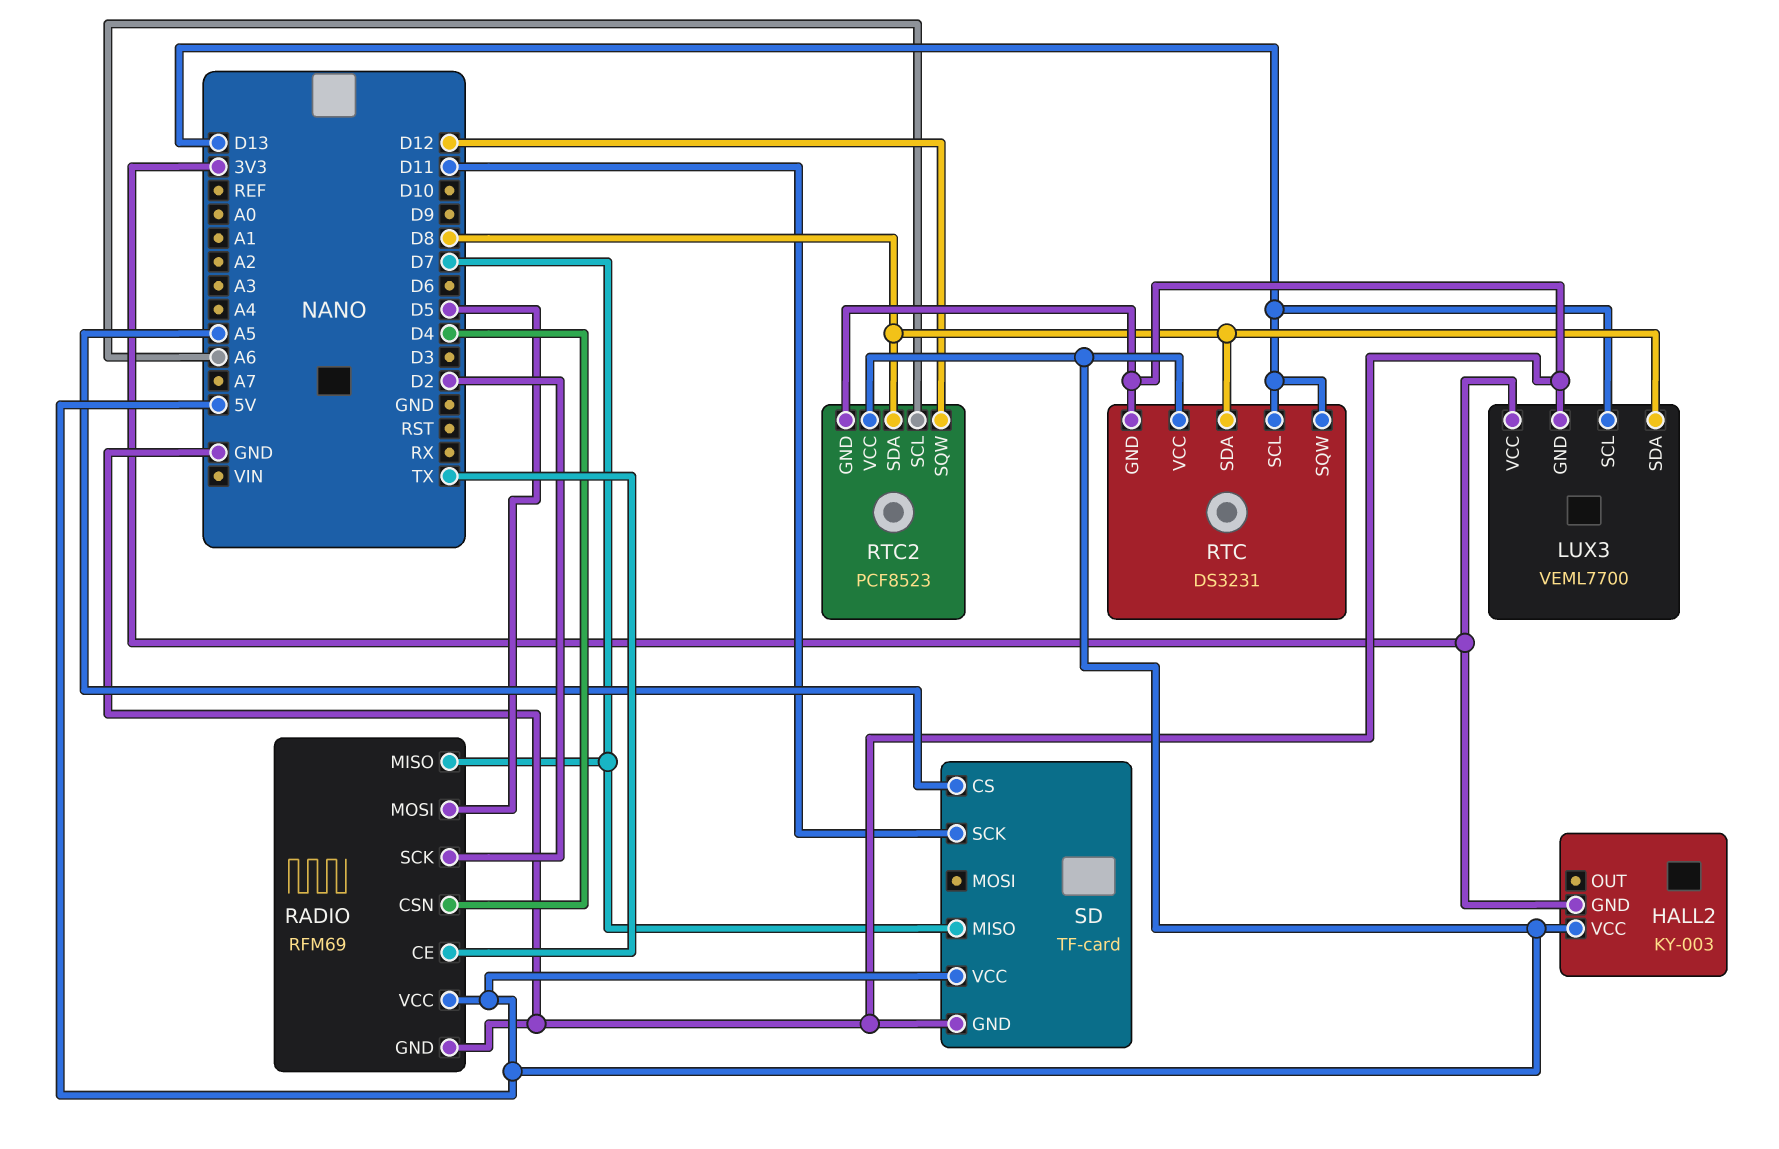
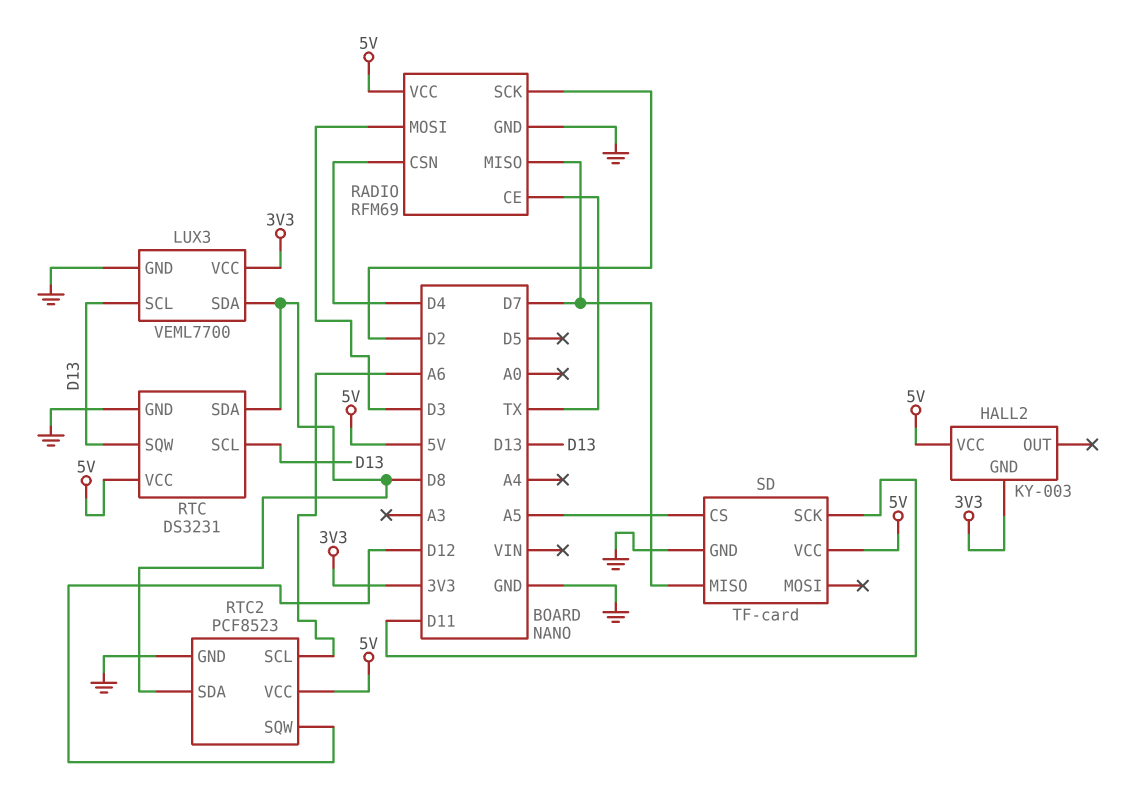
RADIO pin MOSI: D5 -> D3

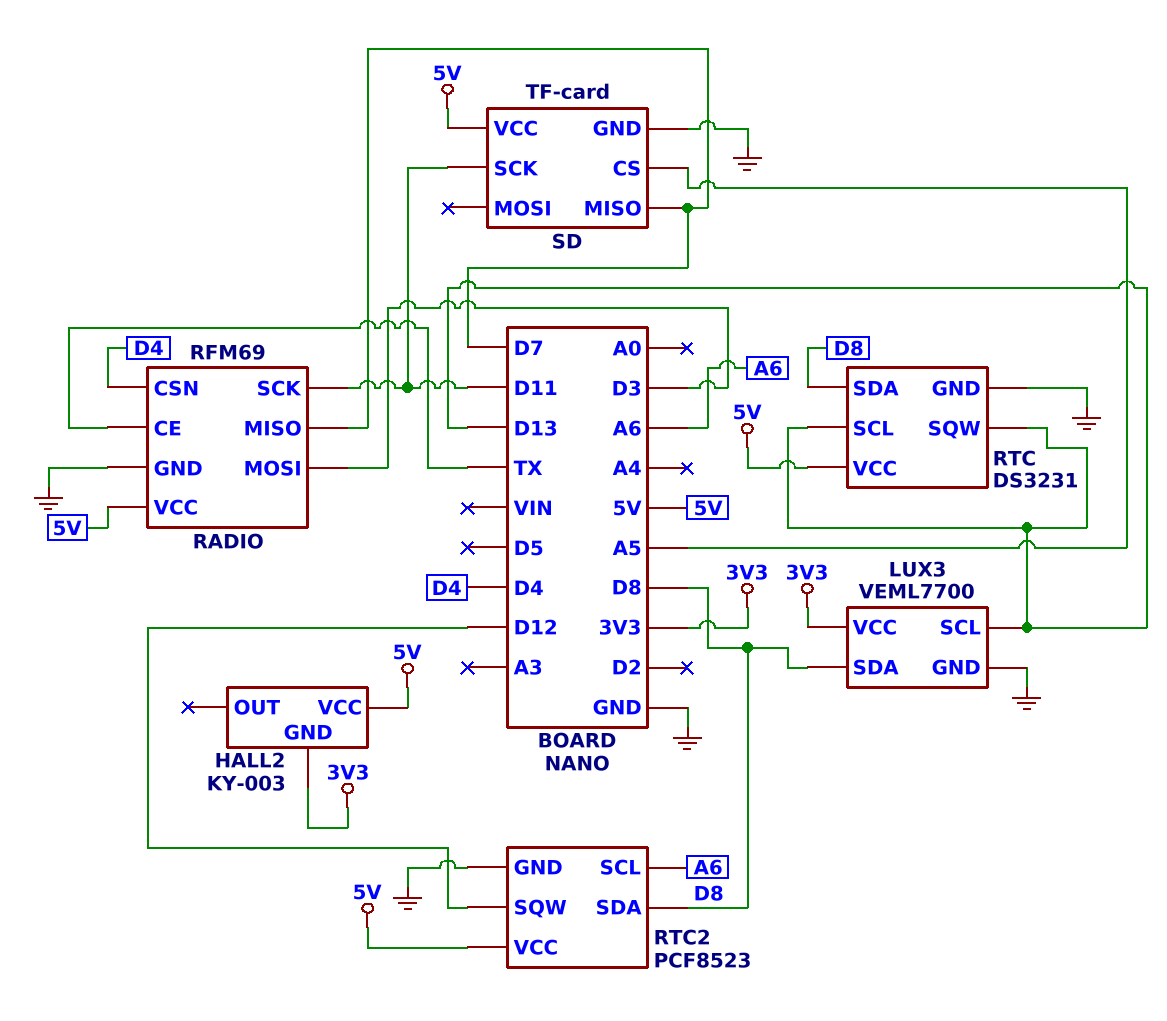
RADIO pin SCK: D2 -> D11

